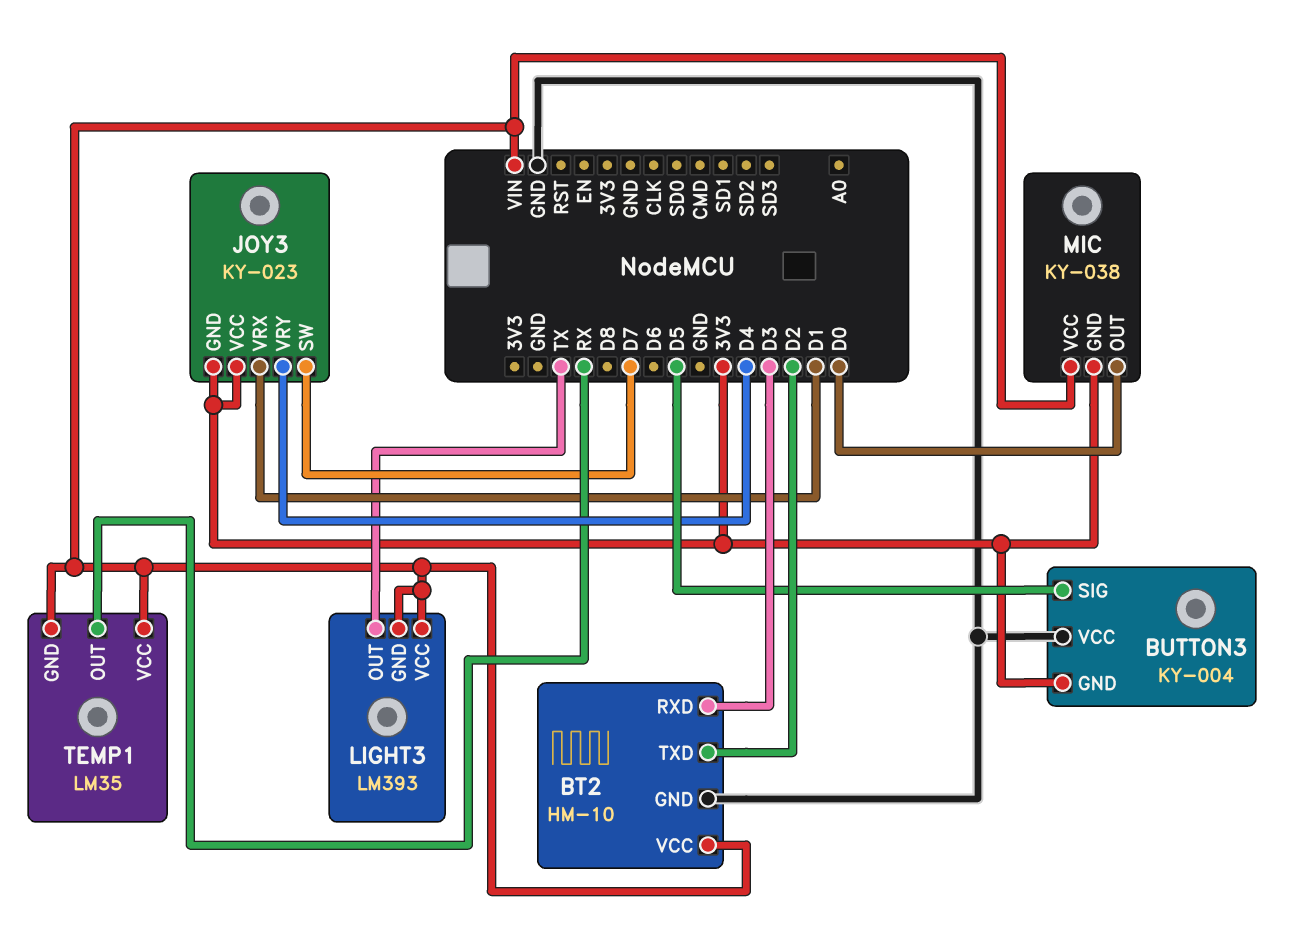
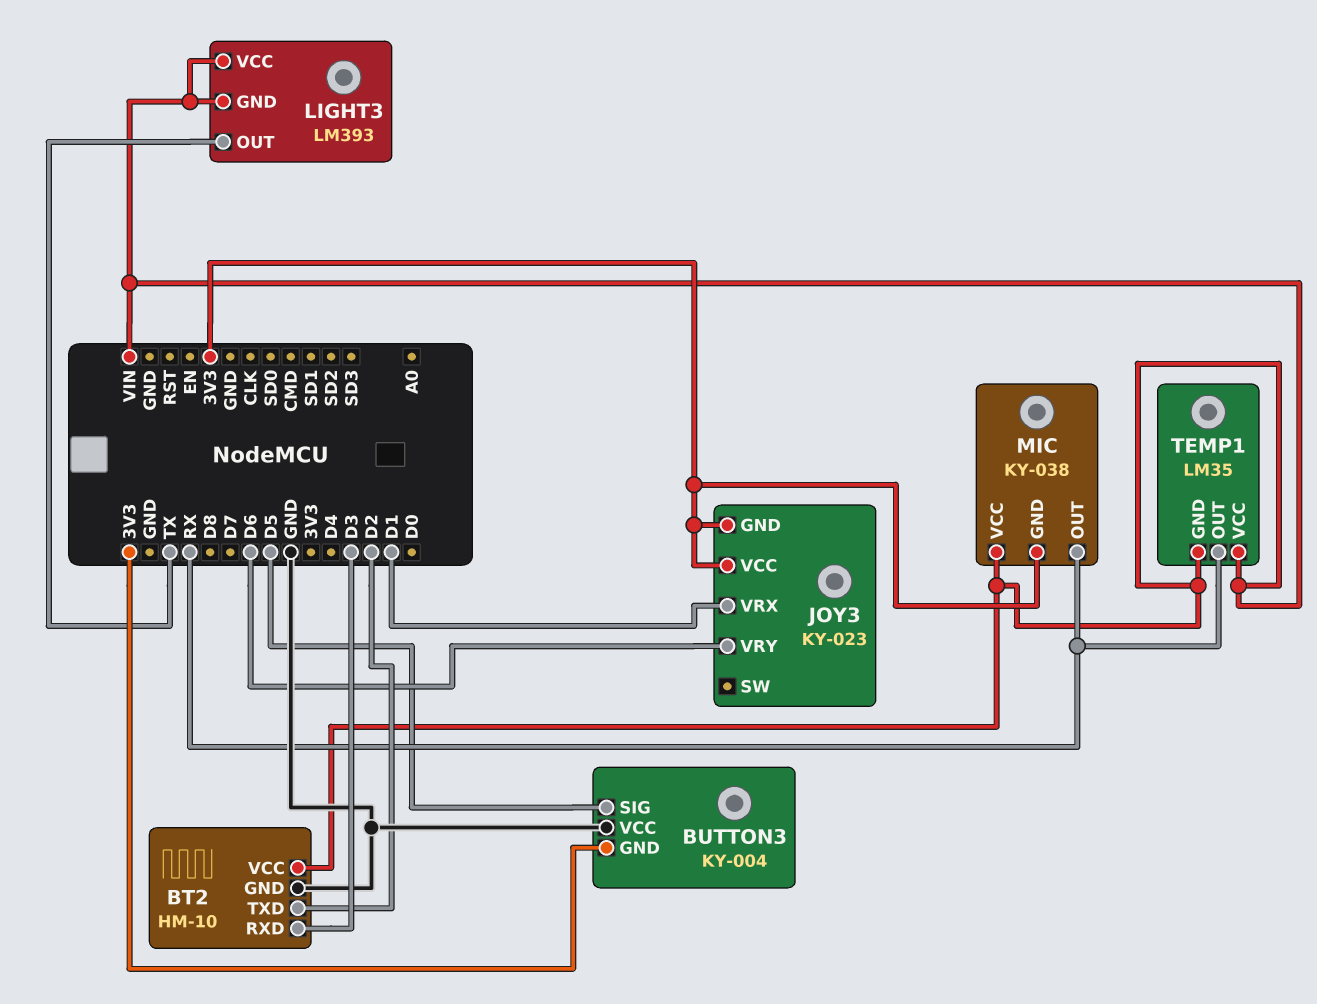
JOY3 pin SW: D7 -> none
JOY3 pin VRY: D4 -> D6
MIC pin OUT: D0 -> RX

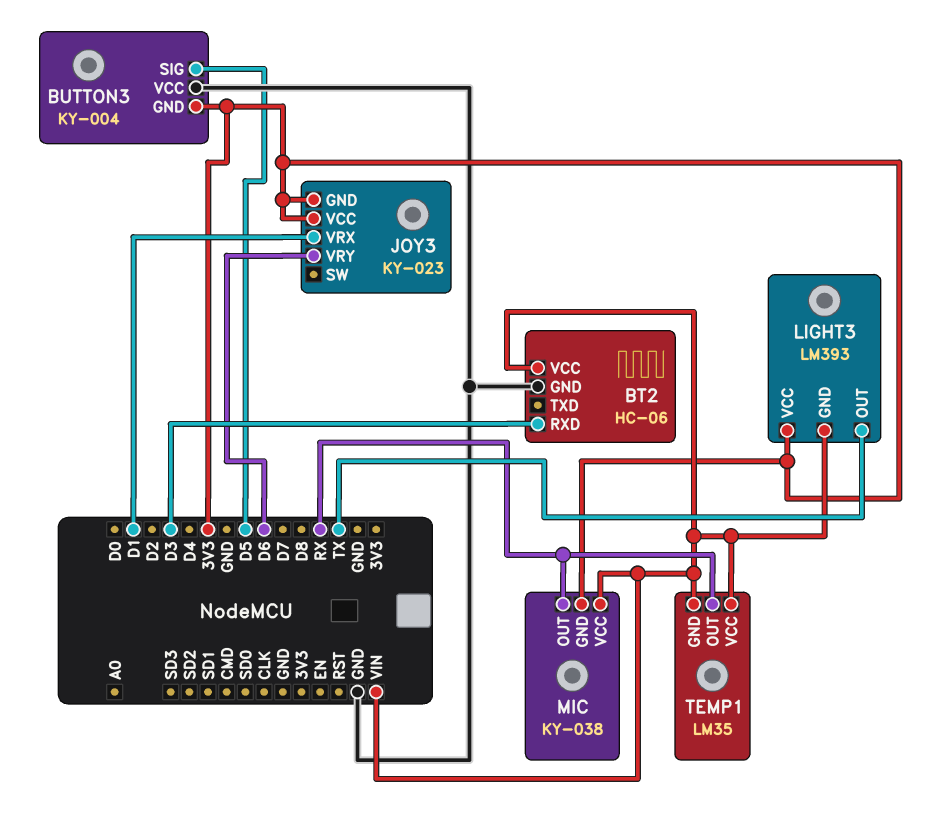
BT2: HM-10 -> HC-06
BT2 pin TXD: D2 -> none
LIGHT3 pin VCC: VIN -> 3V3

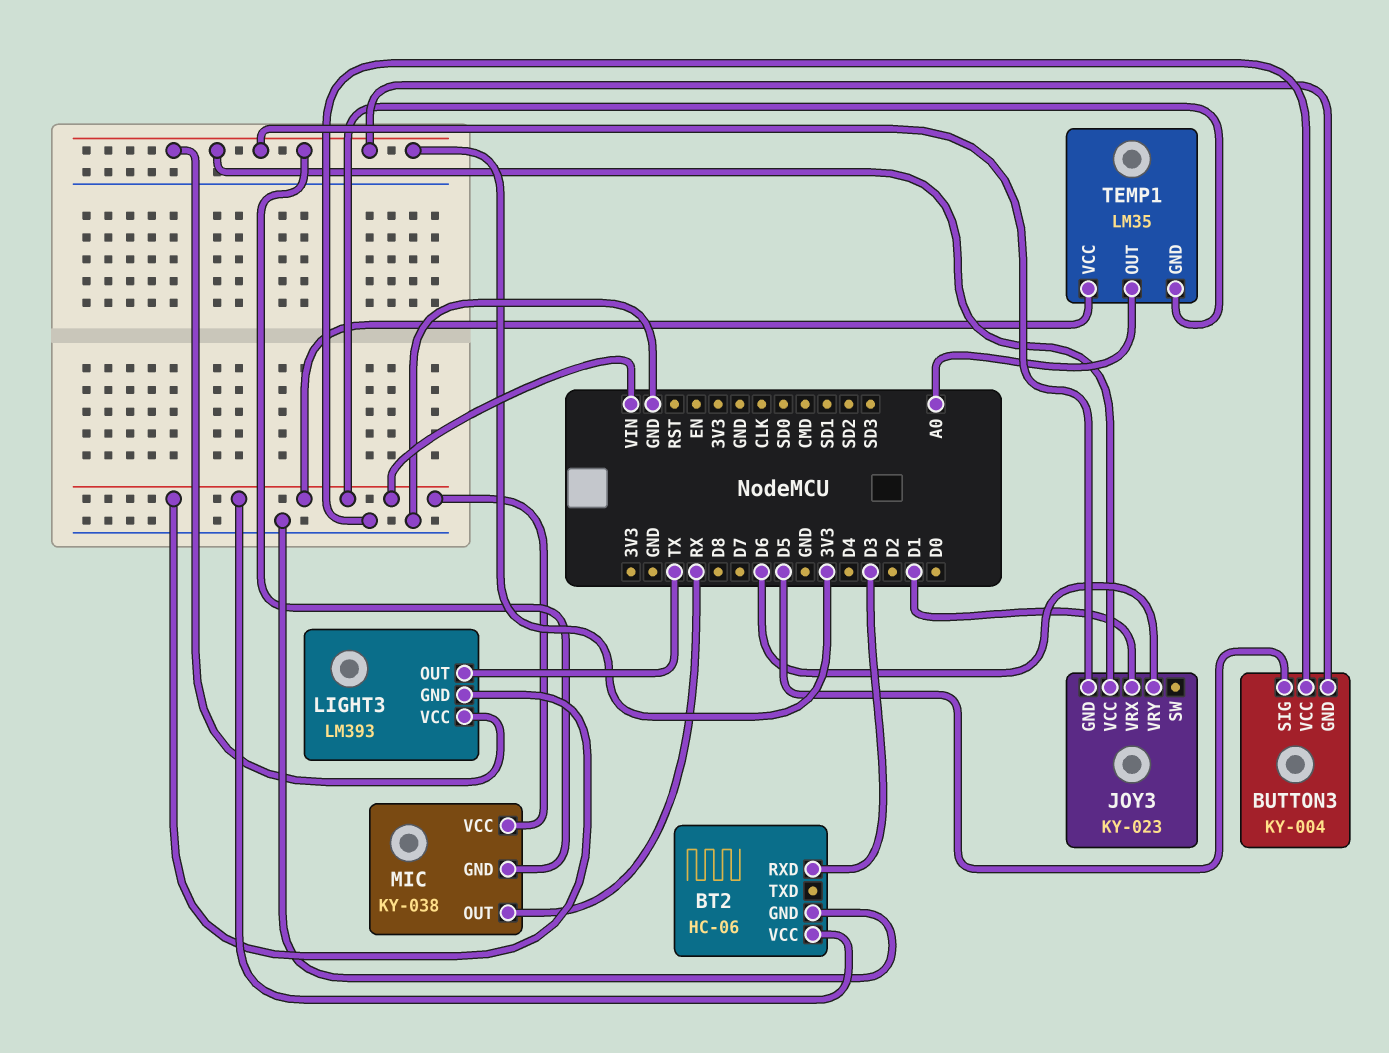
TEMP1 pin OUT: RX -> A0

